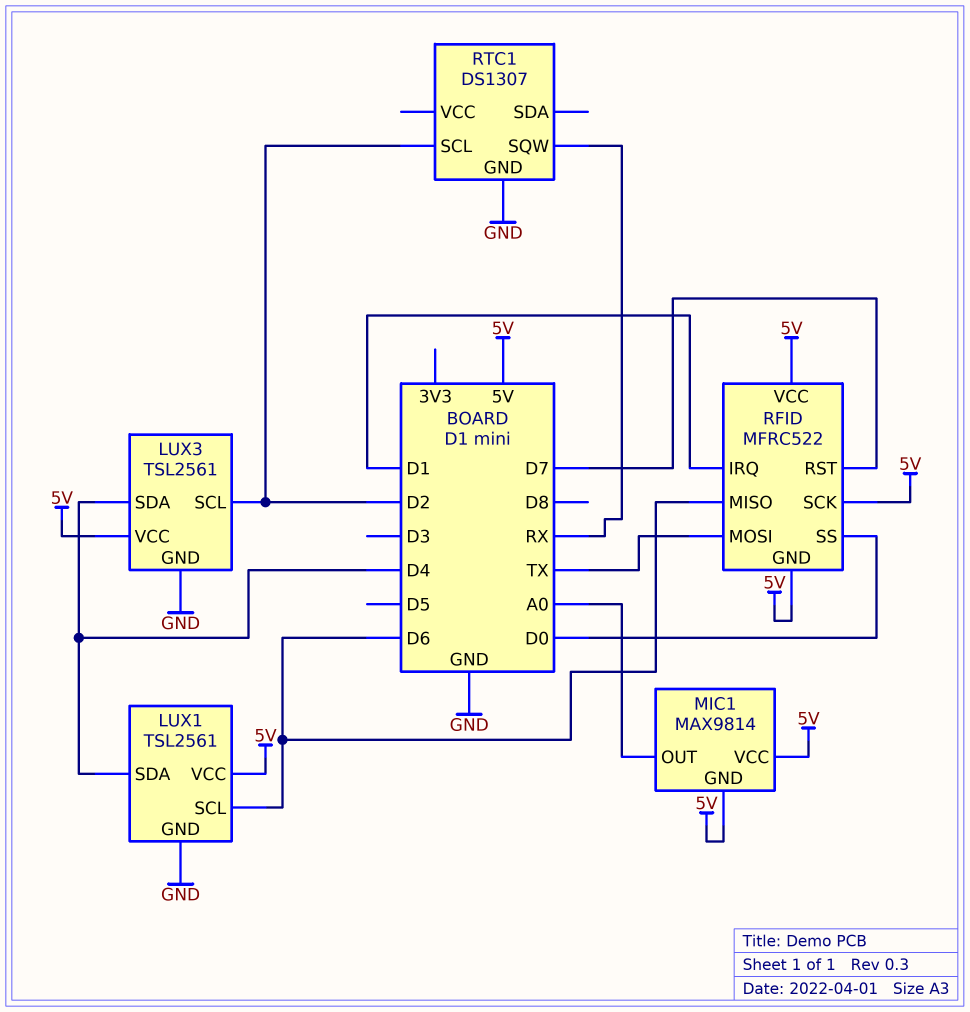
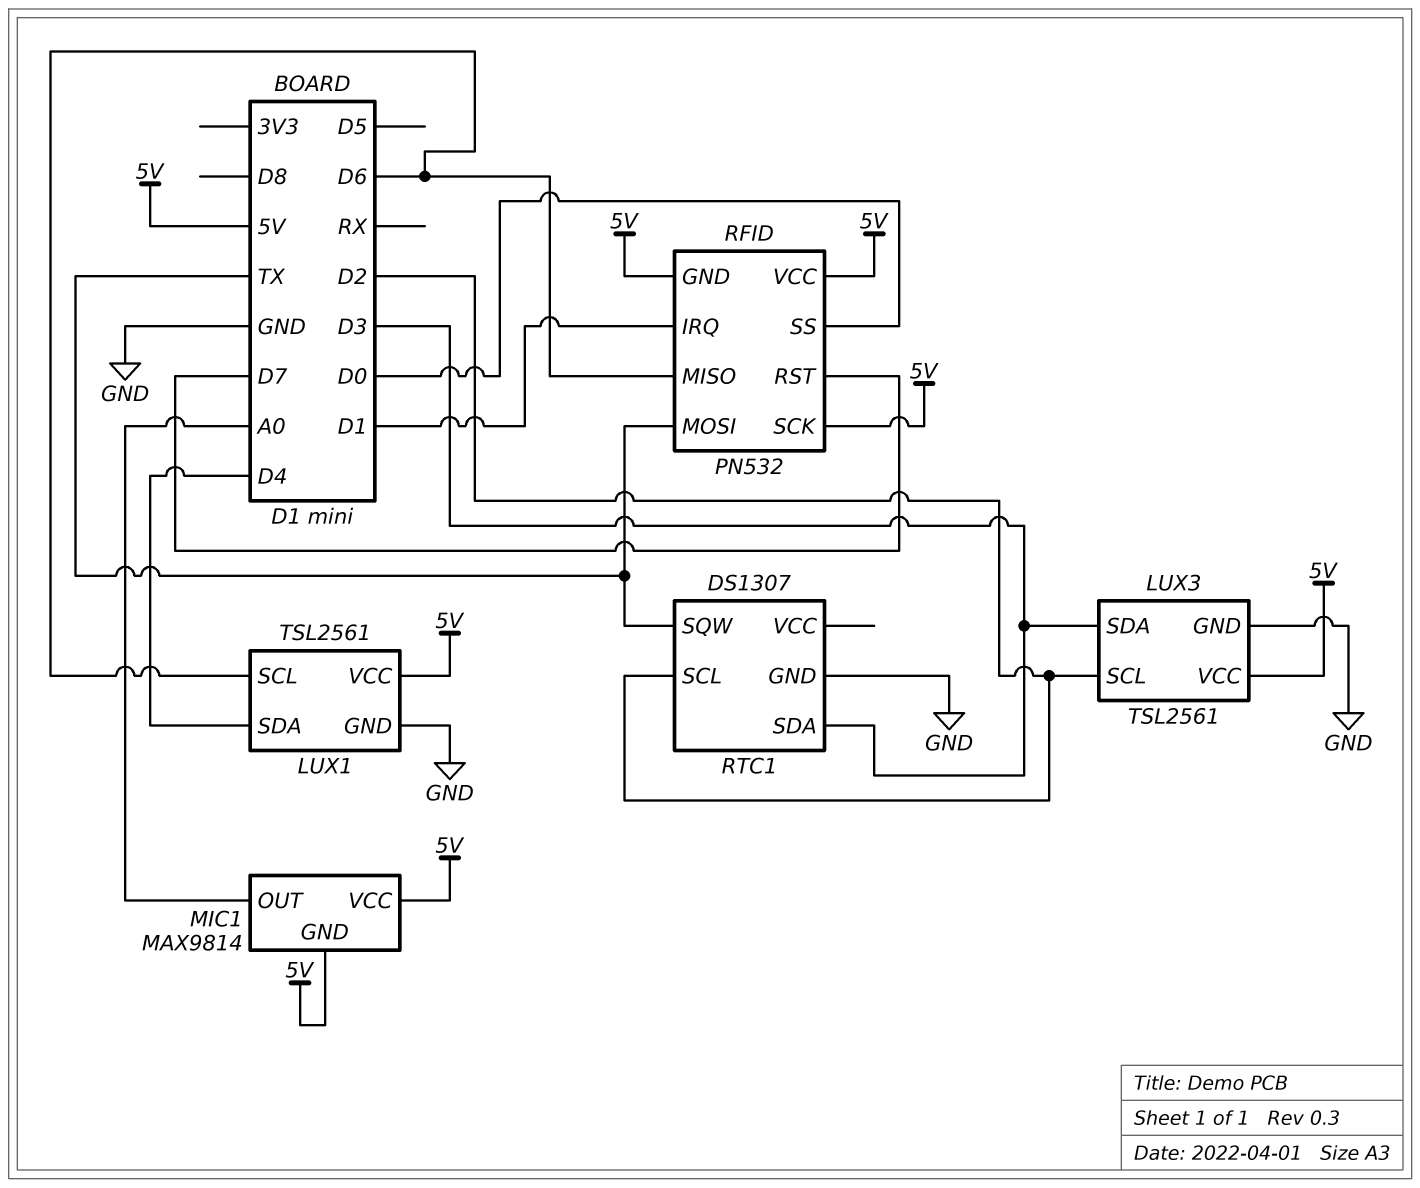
LUX3 pin SDA: D4 -> D3
RFID: MFRC522 -> PN532
RTC1 pin SDA: none -> D3
RTC1 pin SQW: RX -> TX

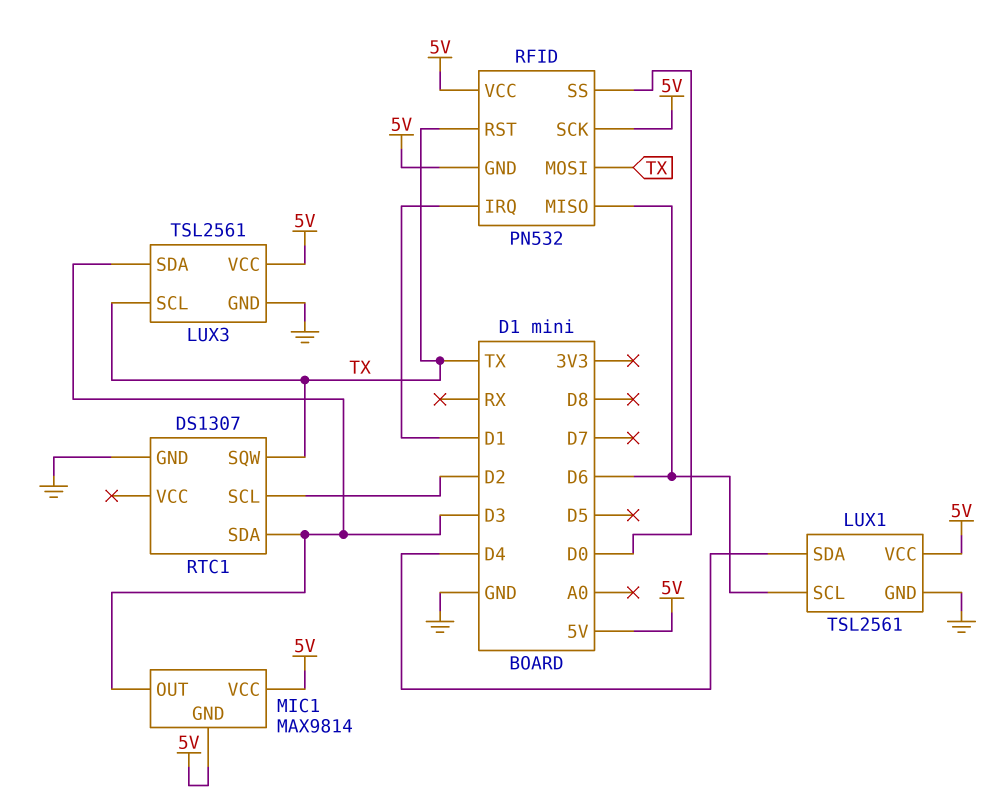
LUX3 pin SCL: D2 -> TX
MIC1 pin OUT: A0 -> D3
RFID pin RST: D7 -> TX

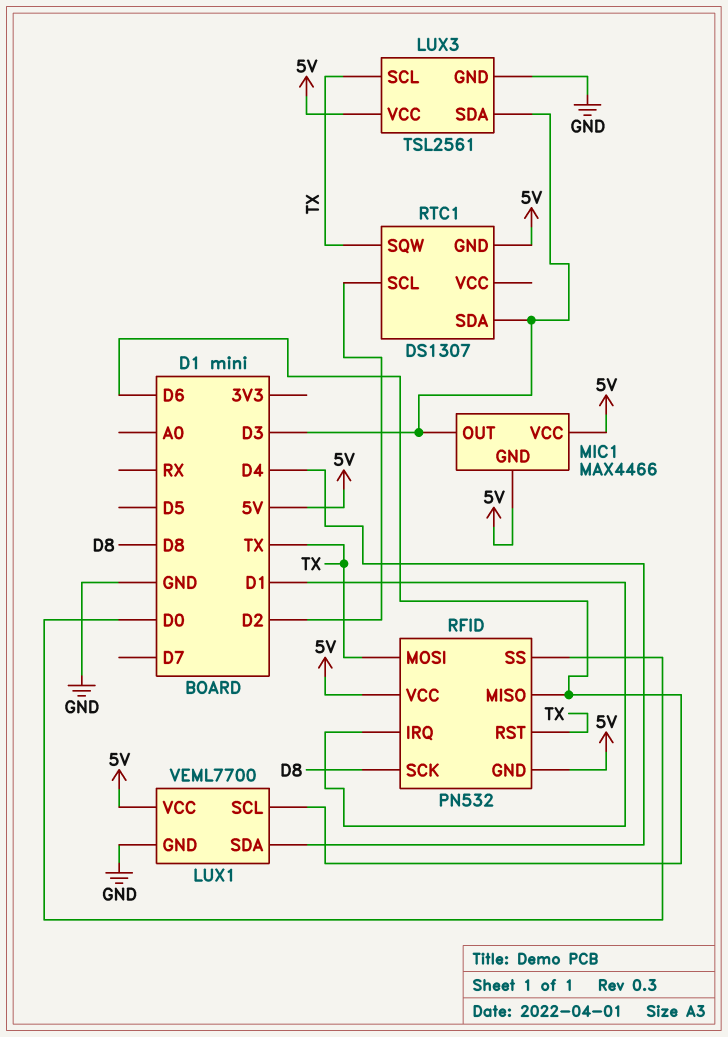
LUX1: TSL2561 -> VEML7700
MIC1: MAX9814 -> MAX4466
RFID pin SCK: 5V -> D8
RTC1 pin GND: GND -> 5V

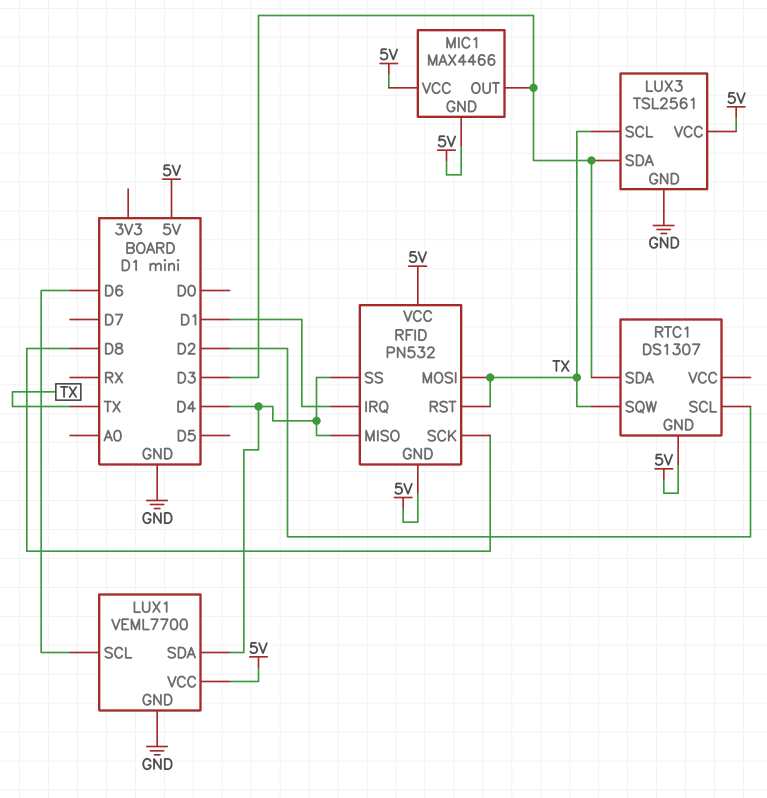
RFID pin MISO: D6 -> D4
RFID pin SS: D0 -> D4

